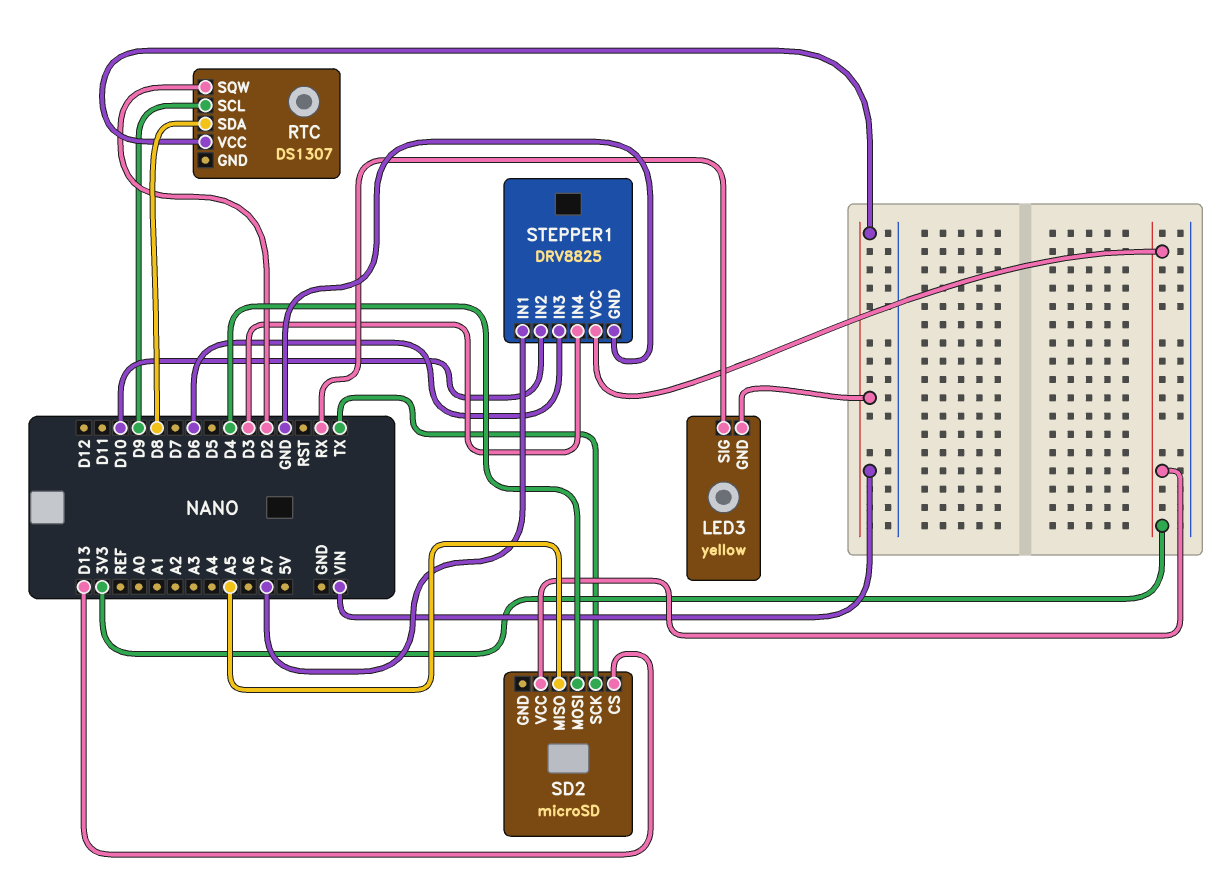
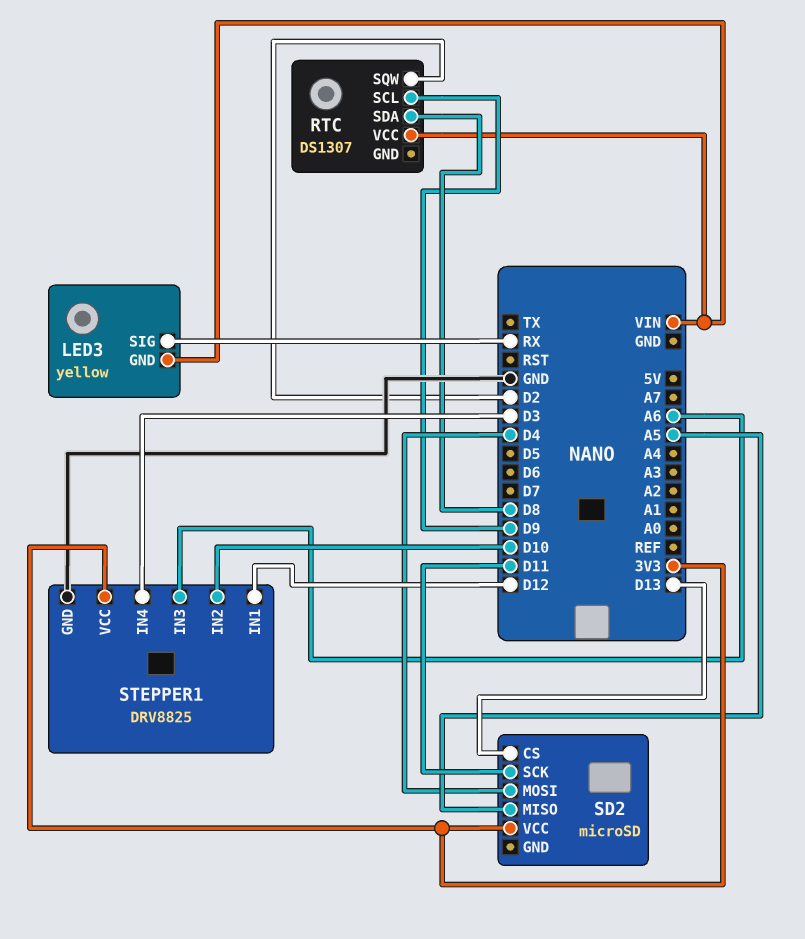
SD2 pin SCK: TX -> D11
STEPPER1 pin IN1: A7 -> D12
STEPPER1 pin IN3: D6 -> A6

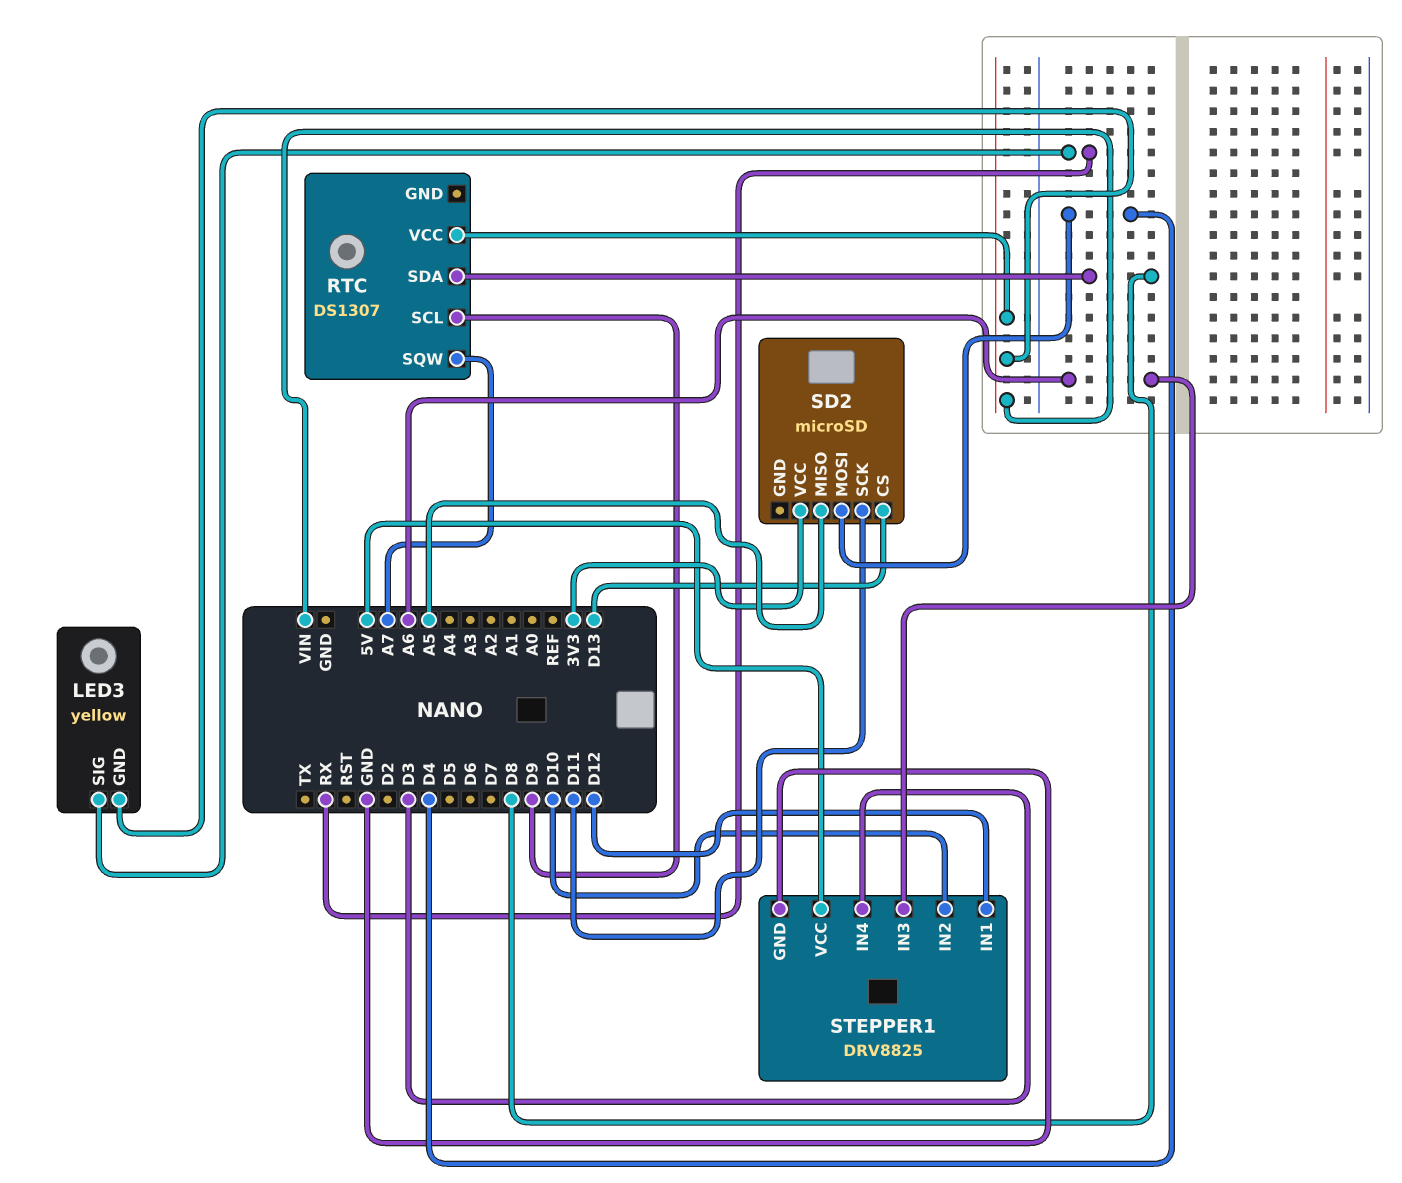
RTC pin SQW: D2 -> A7
STEPPER1 pin VCC: 3V3 -> 5V

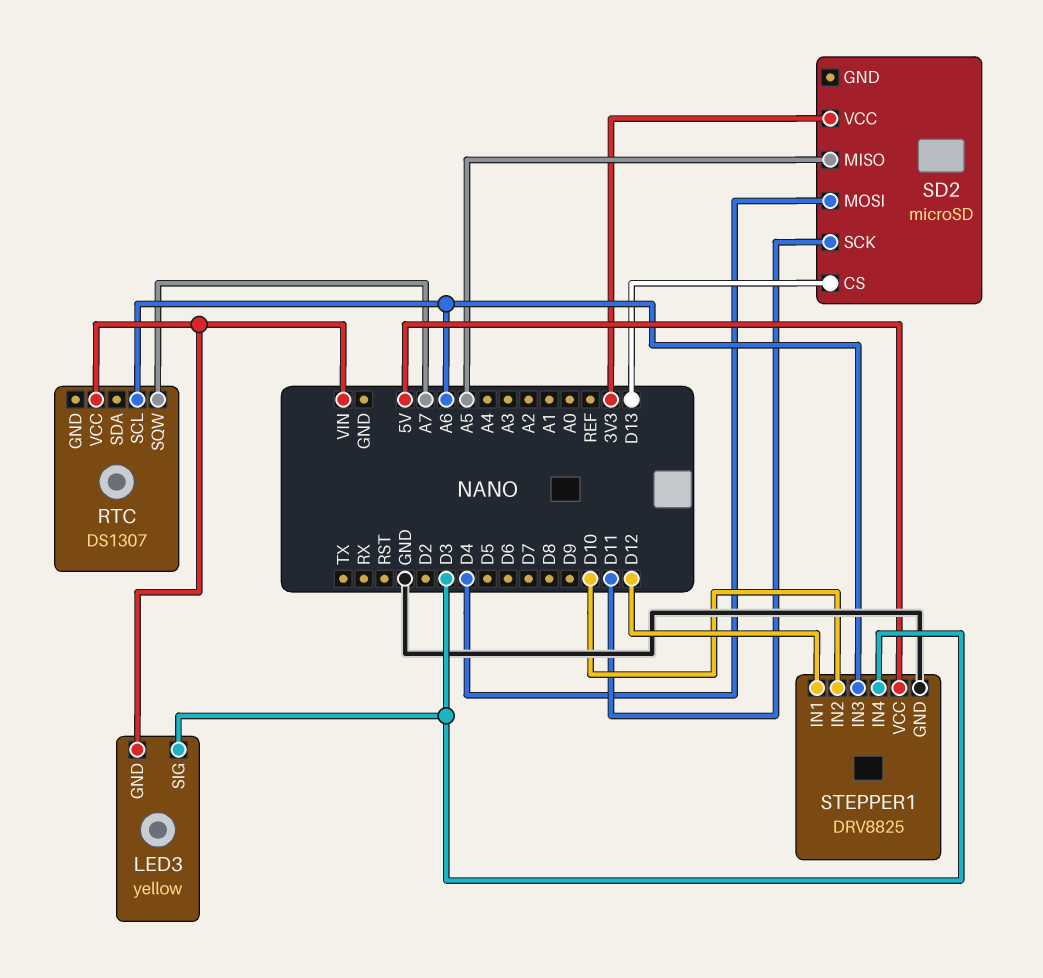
LED3 pin SIG: RX -> D3
RTC pin SCL: D9 -> A6
RTC pin SDA: D8 -> none

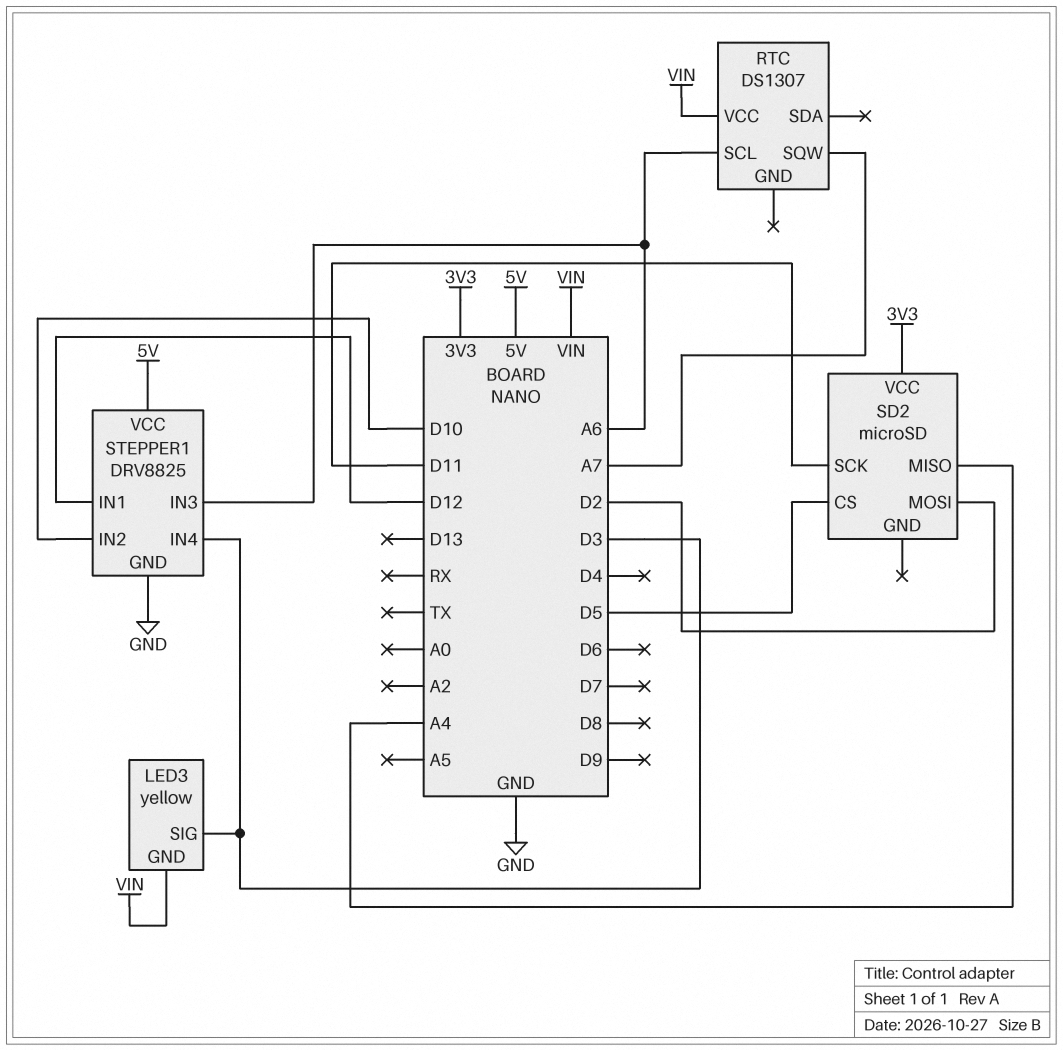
SD2 pin CS: D13 -> D5
SD2 pin MISO: A5 -> A4
SD2 pin MOSI: D4 -> D2

